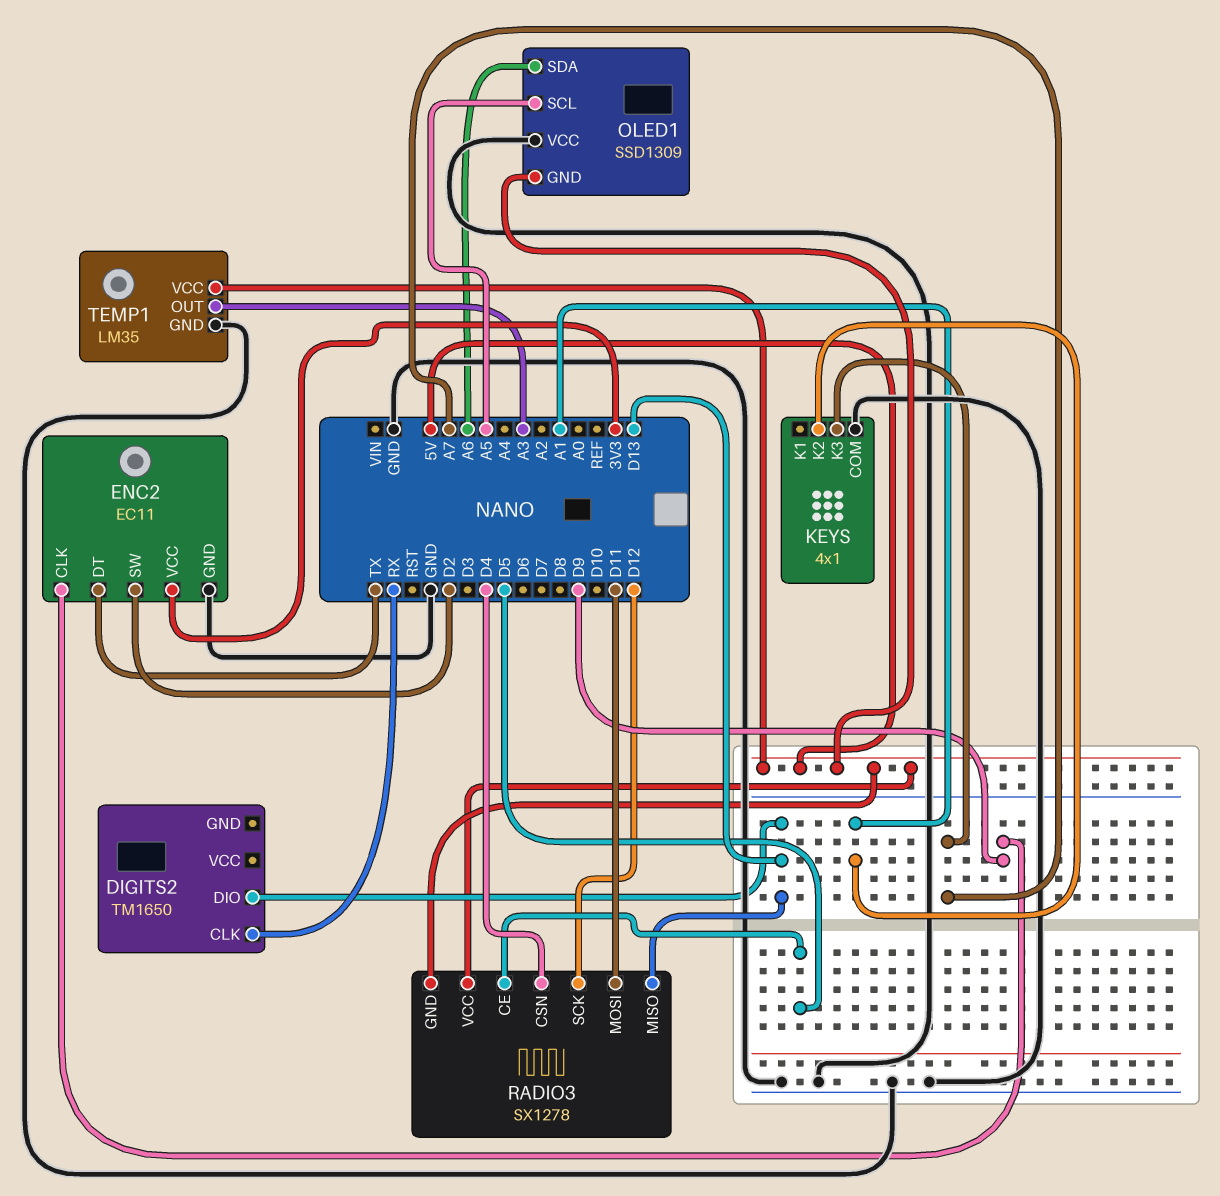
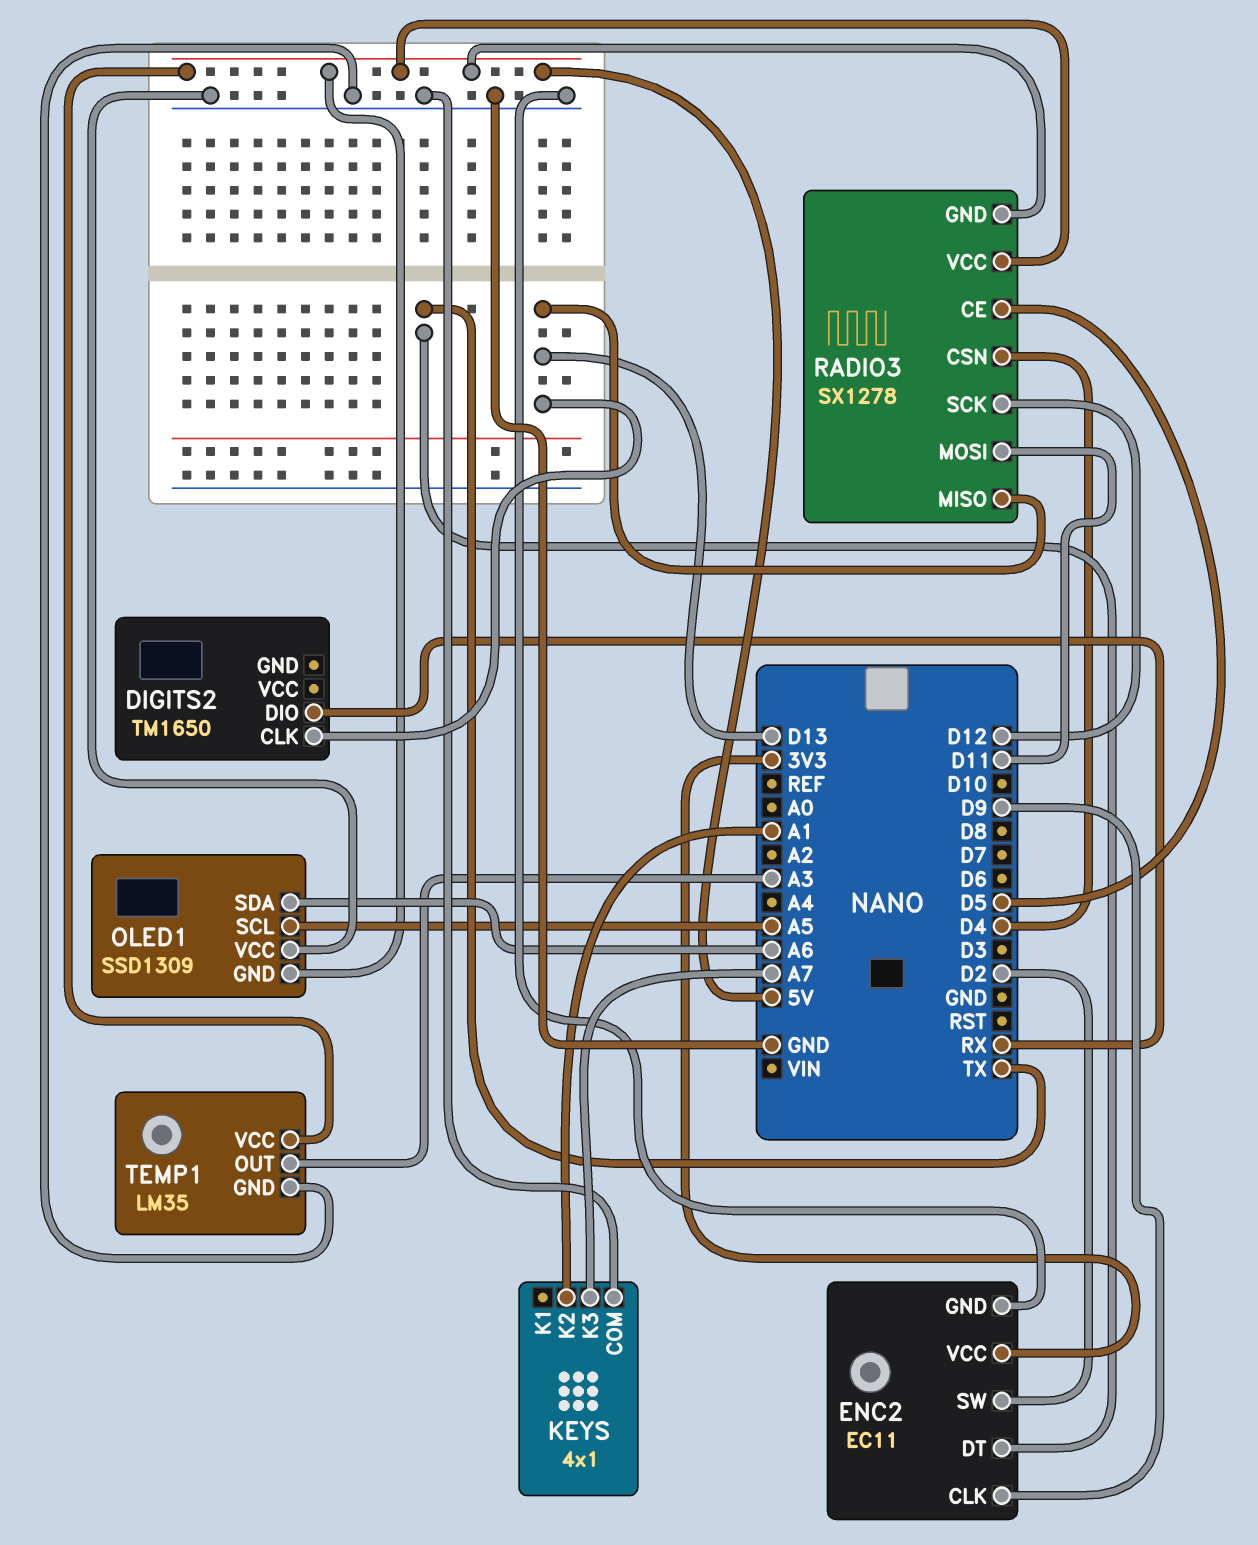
DIGITS2 pin CLK: RX -> D13
DIGITS2 pin DIO: D13 -> RX

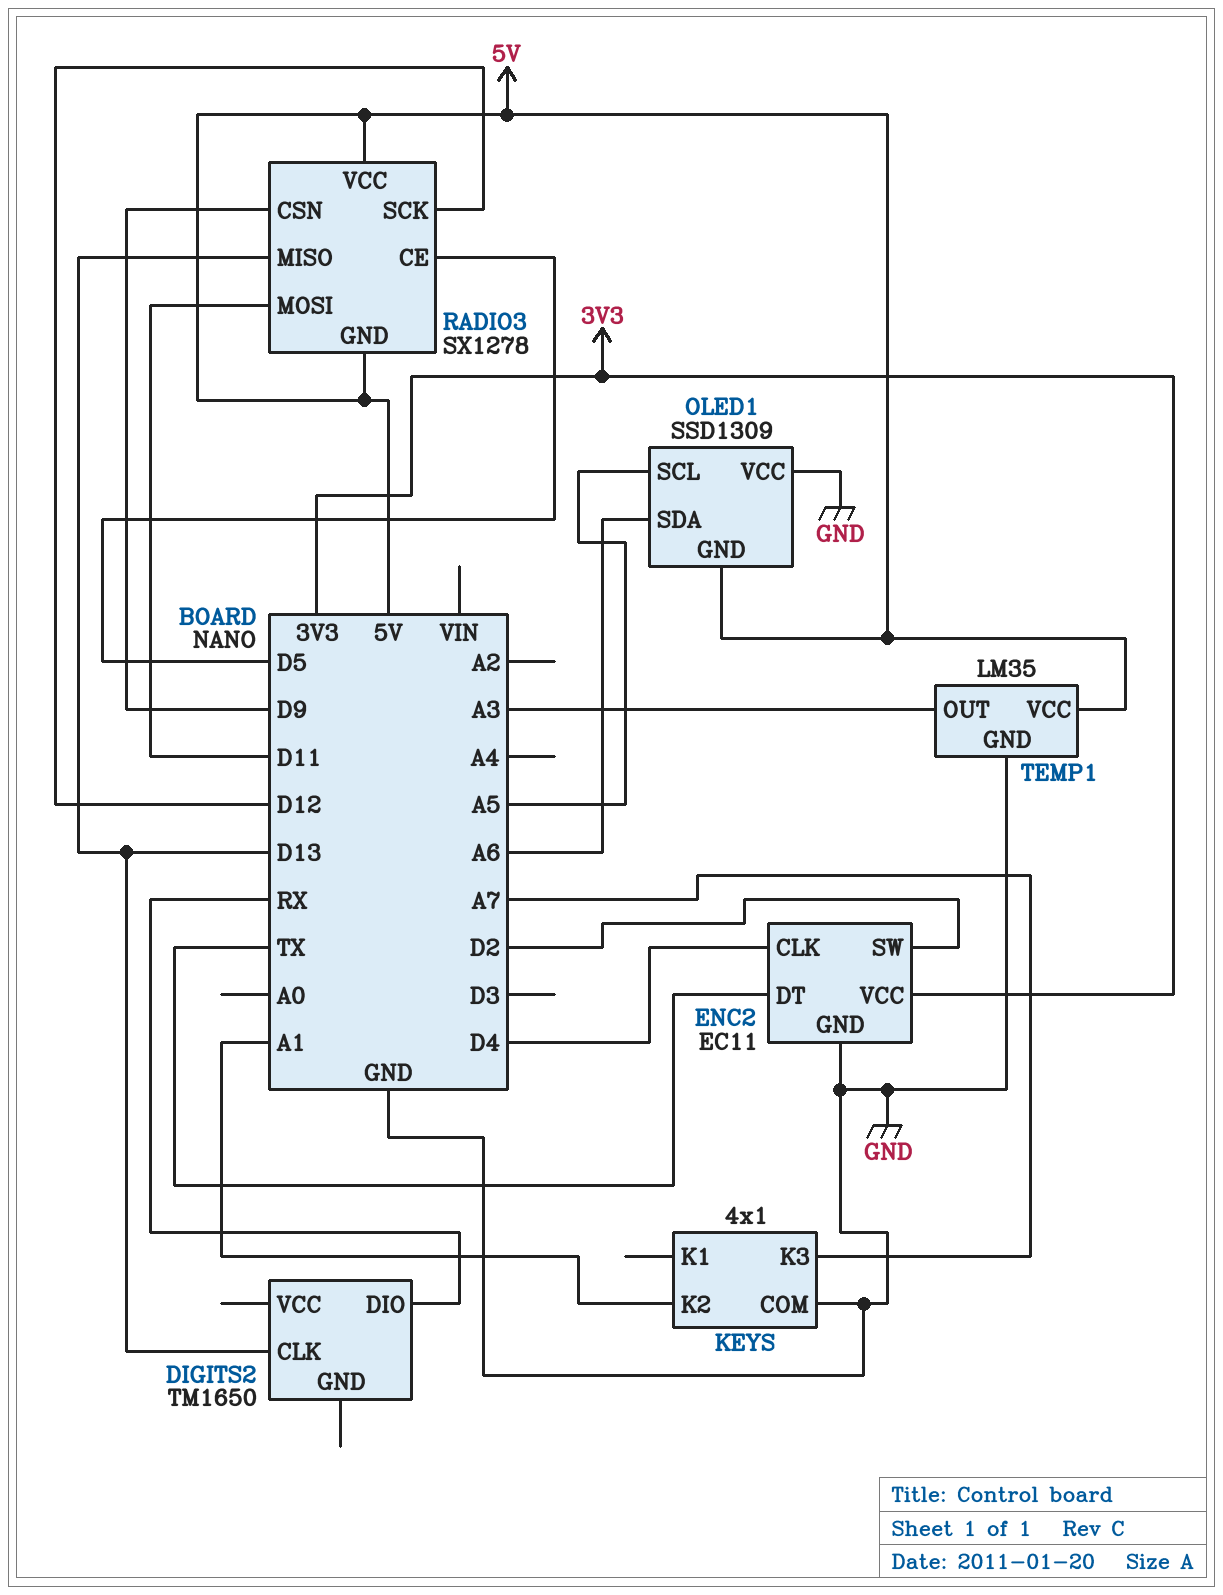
ENC2 pin CLK: D9 -> D4
RADIO3 pin CSN: D4 -> D9

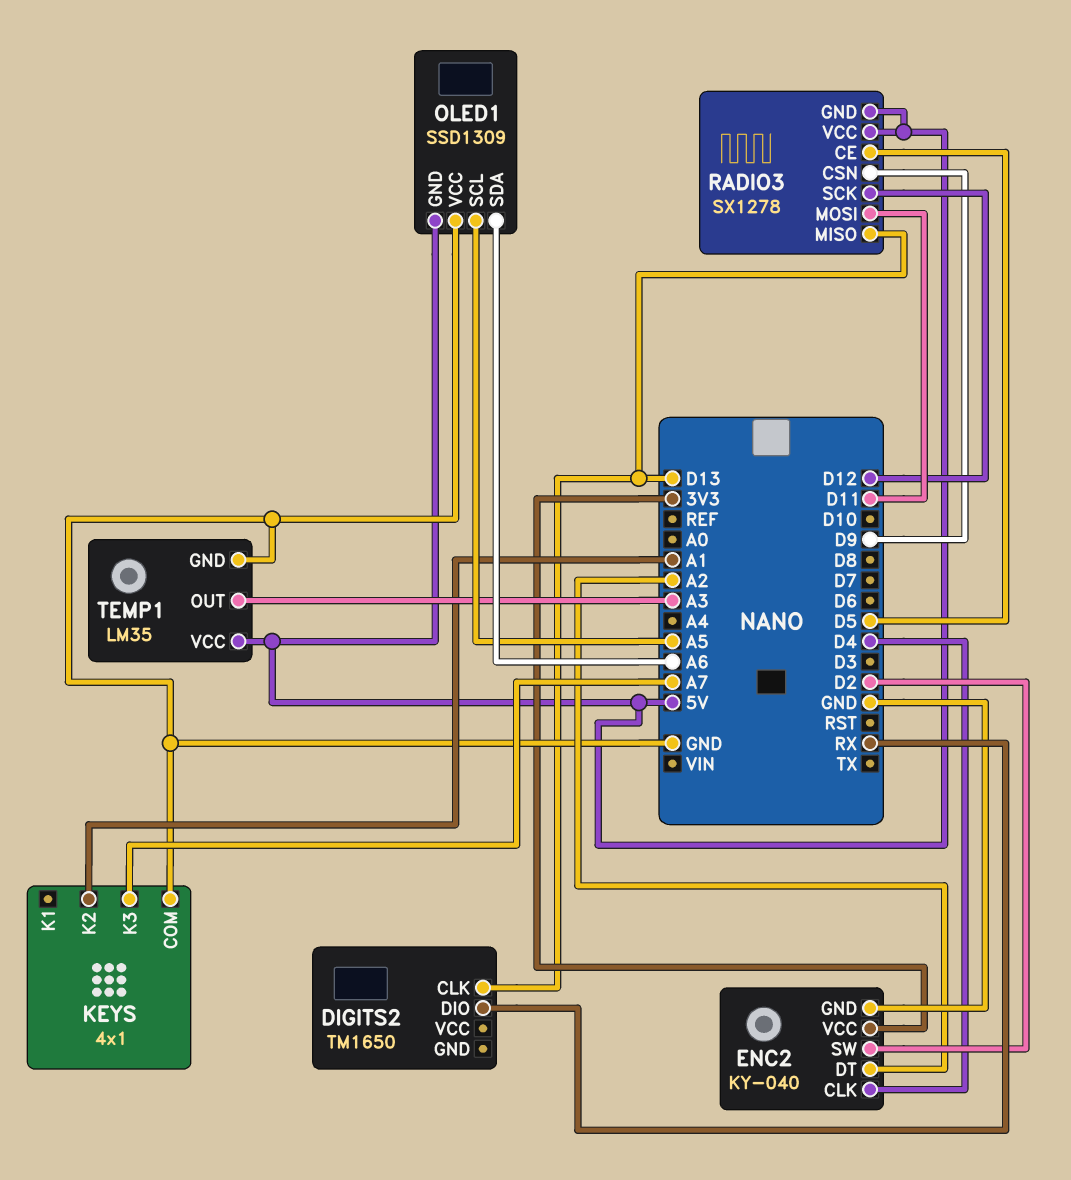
ENC2: EC11 -> KY-040
ENC2 pin DT: TX -> A2

